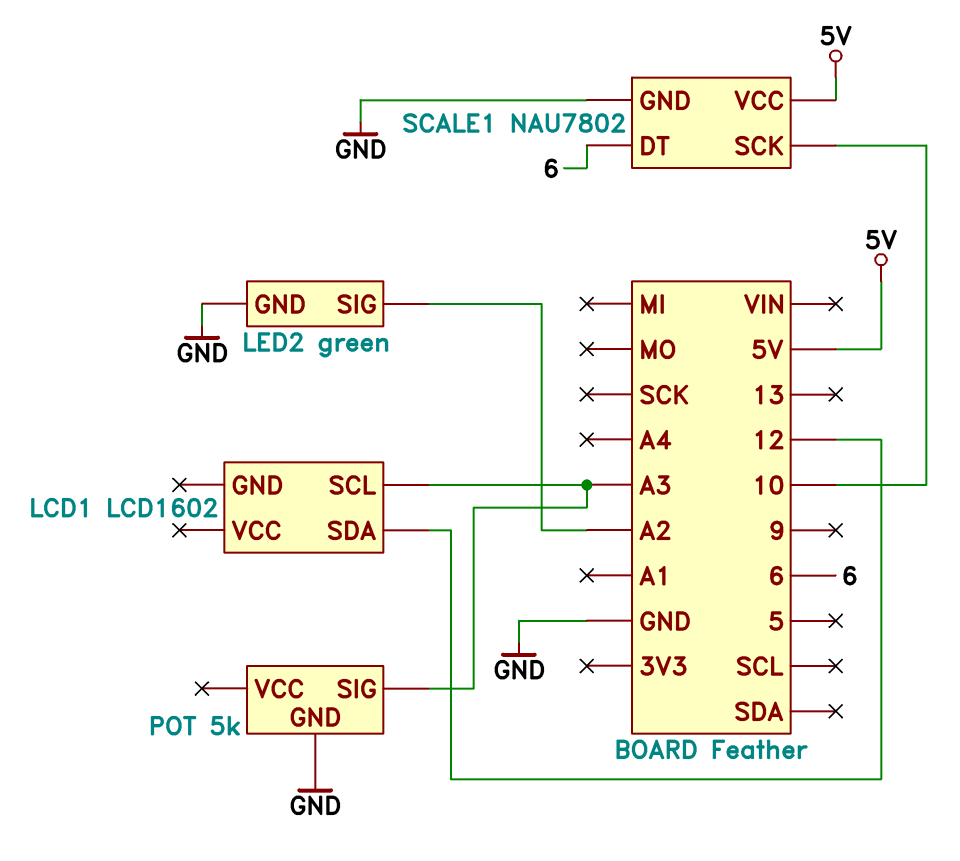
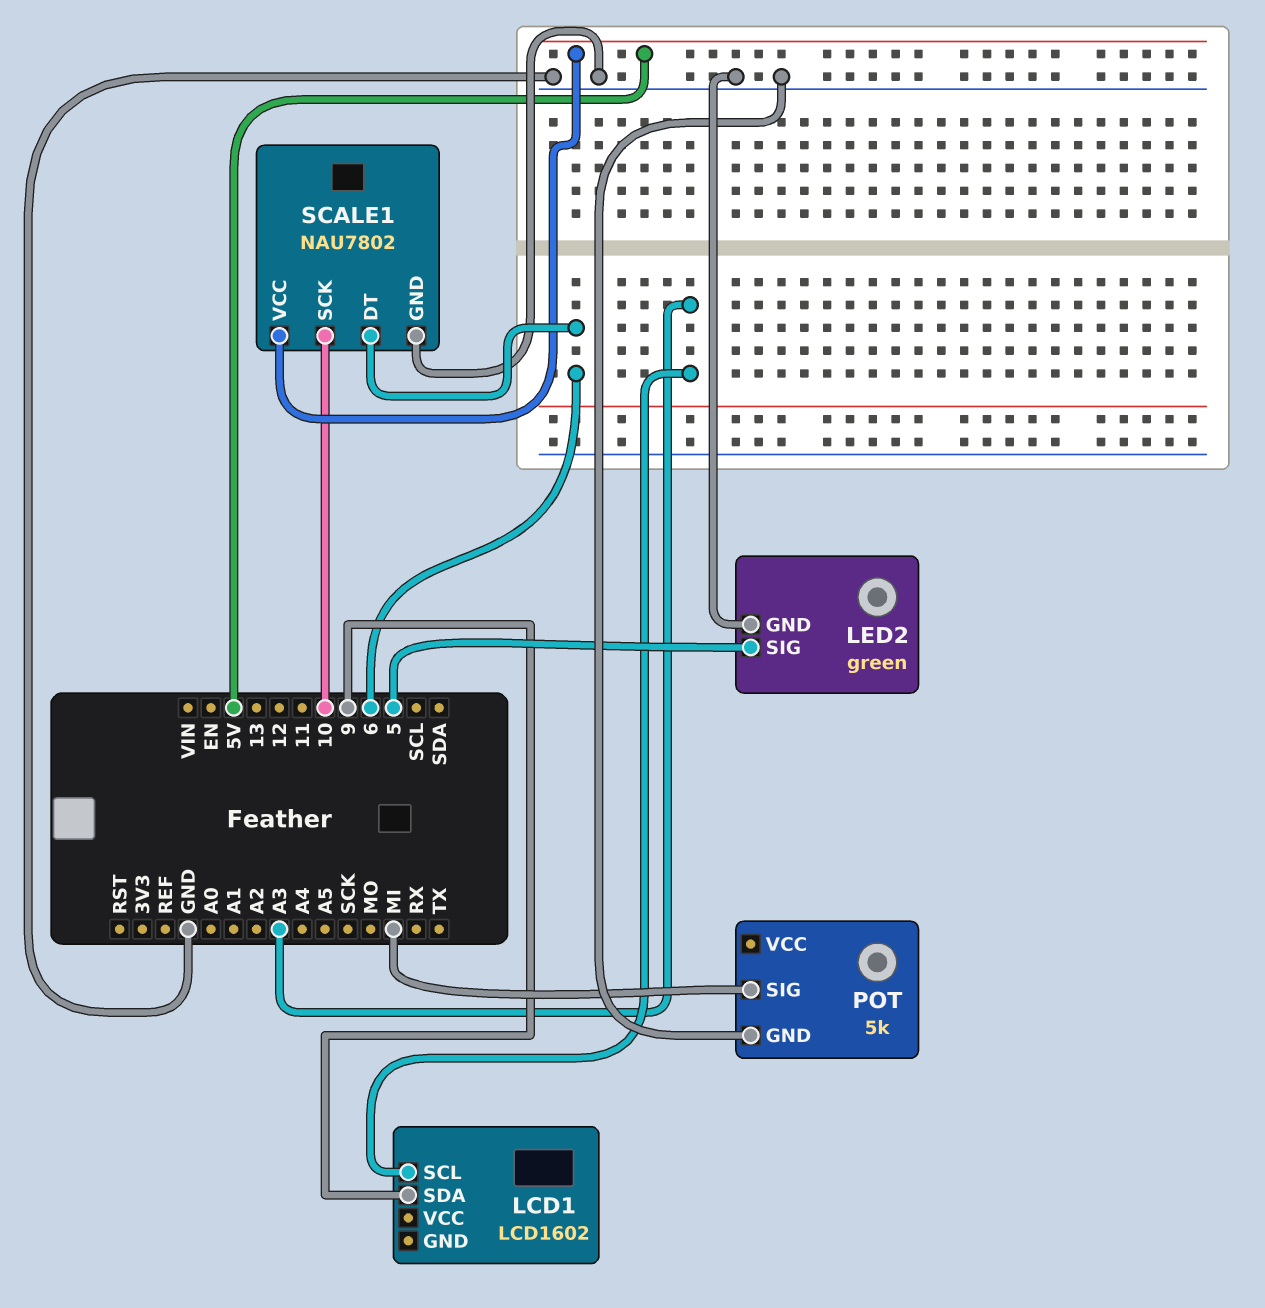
LCD1 pin SDA: 12 -> 9
LED2 pin SIG: A2 -> 5
POT pin SIG: A3 -> MI

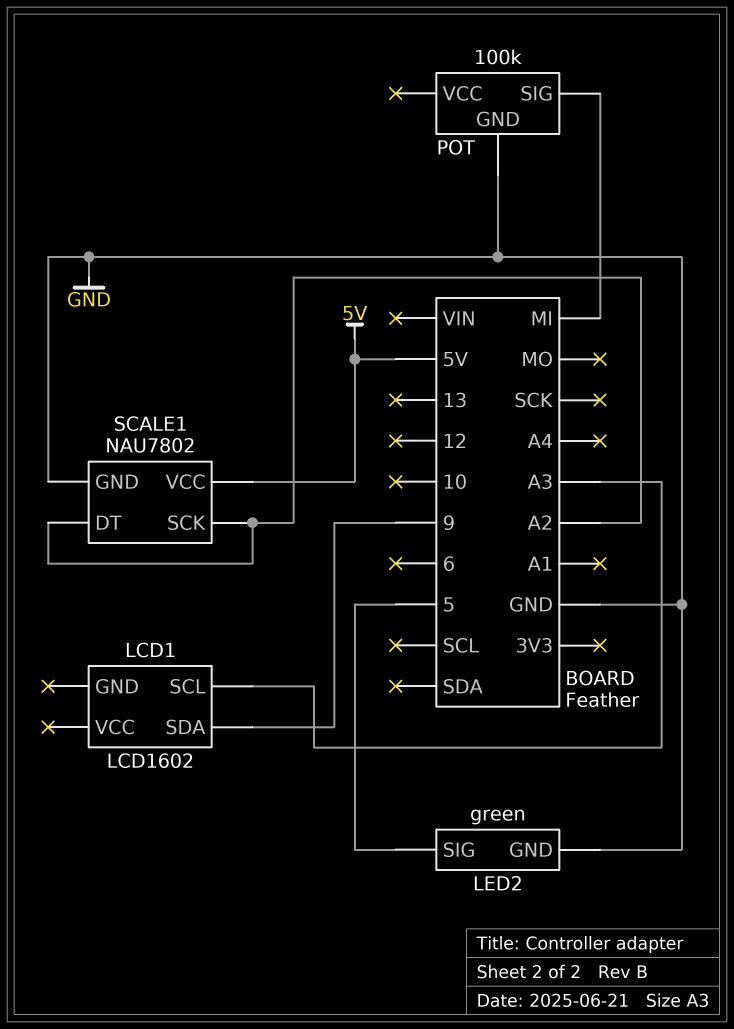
POT: 5k -> 100k
SCALE1 pin DT: 6 -> A2
SCALE1 pin SCK: 10 -> A2

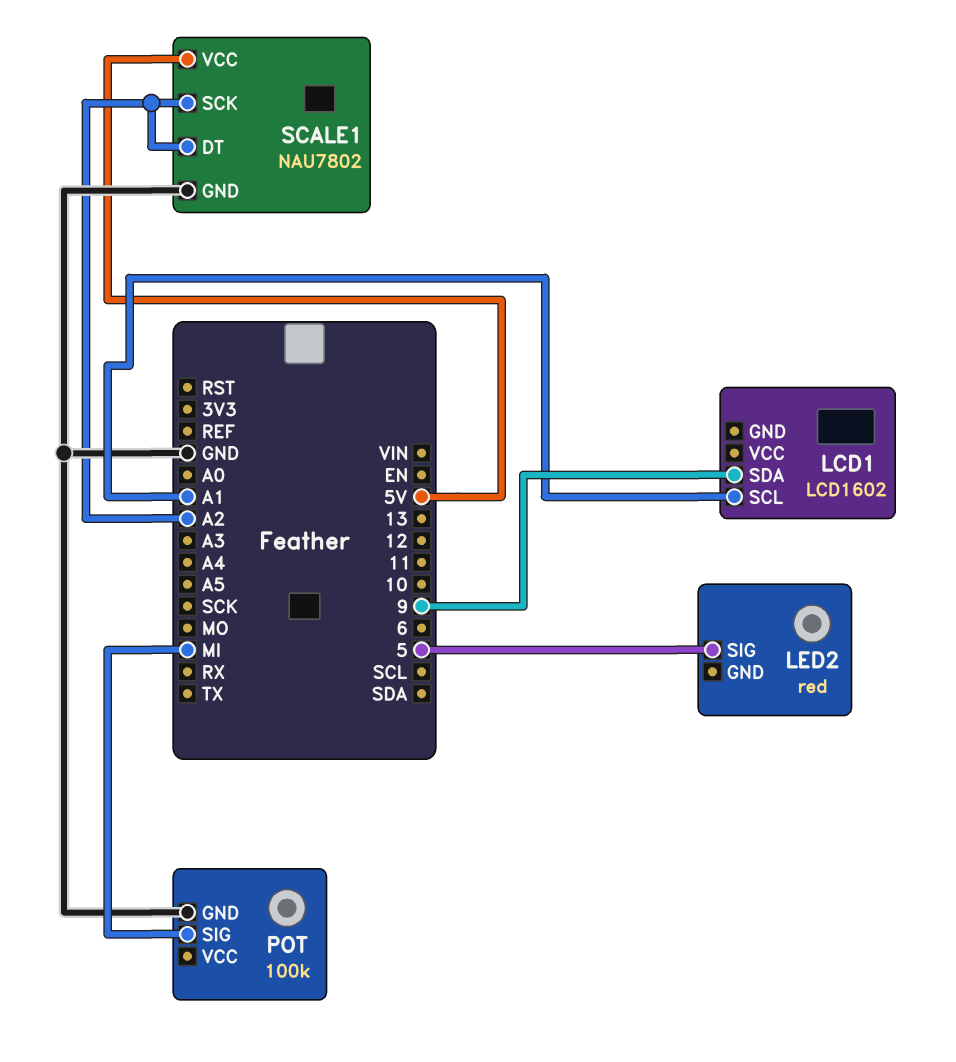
LCD1 pin SCL: A3 -> A1
LED2: green -> red
LED2 pin GND: GND -> none

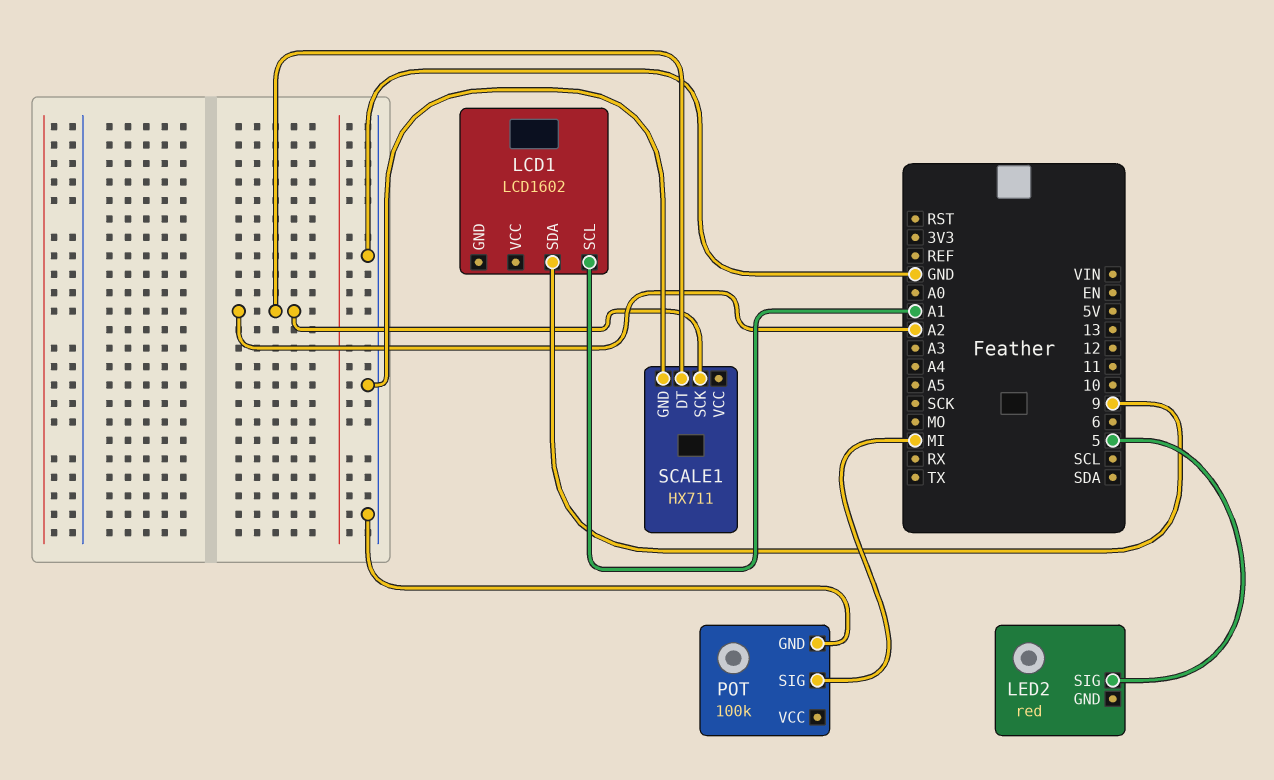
SCALE1: NAU7802 -> HX711
SCALE1 pin VCC: 5V -> none

